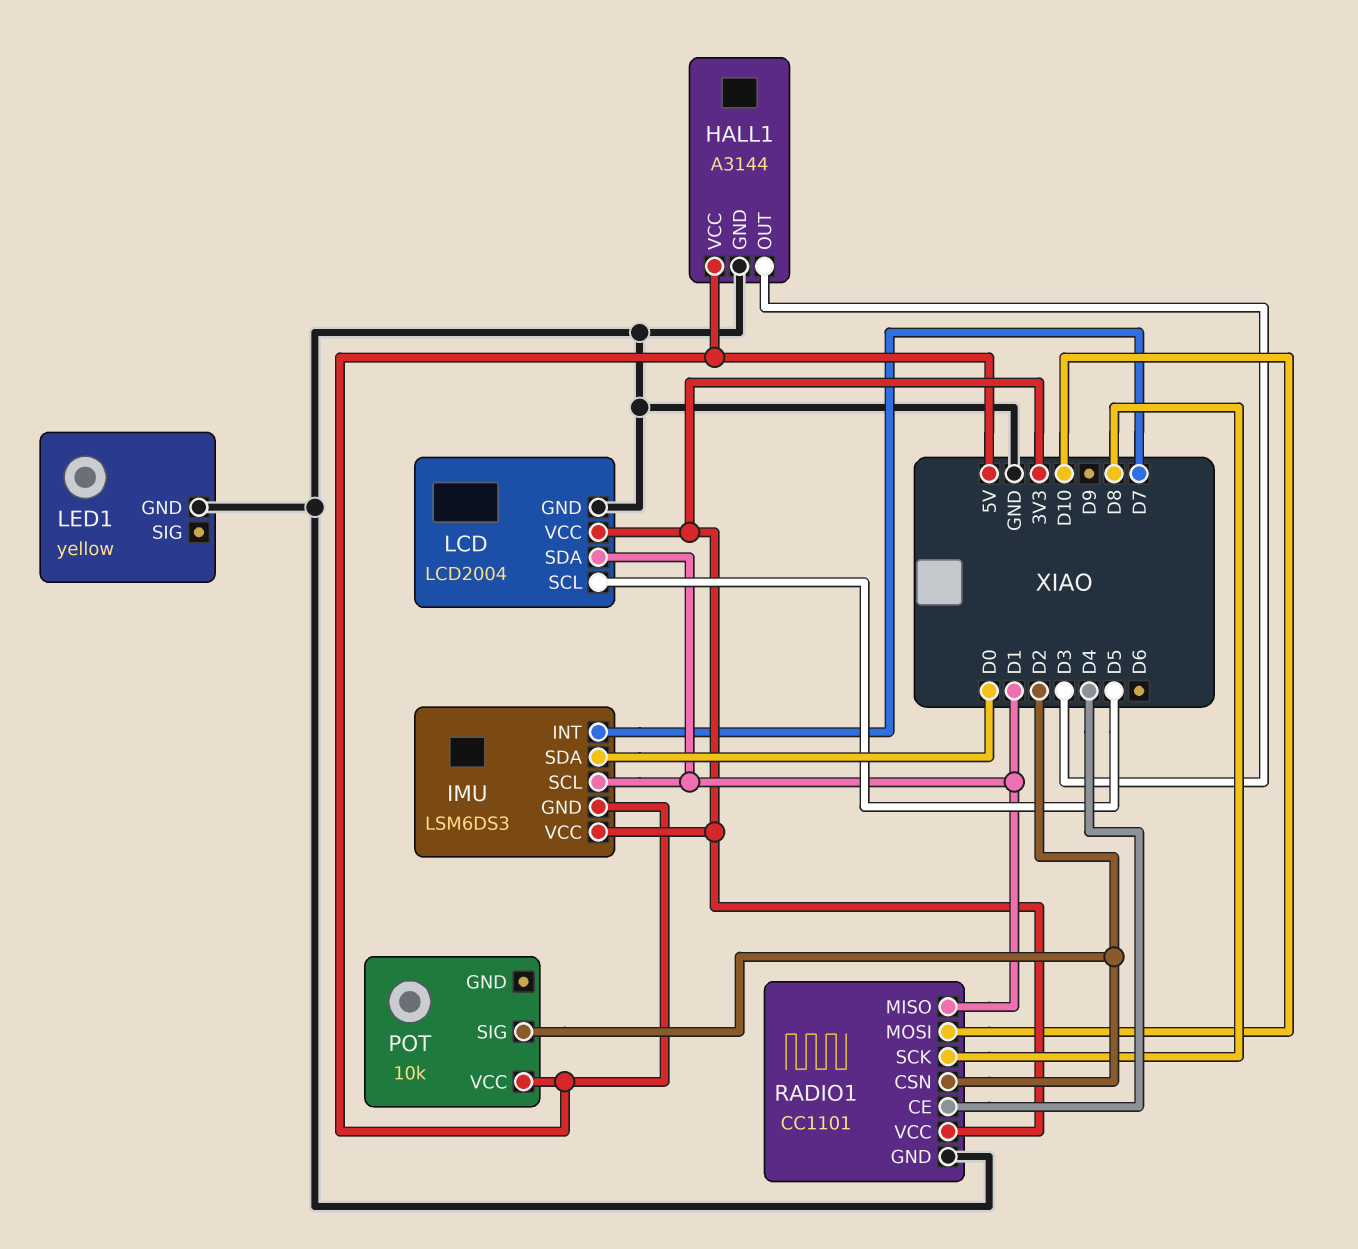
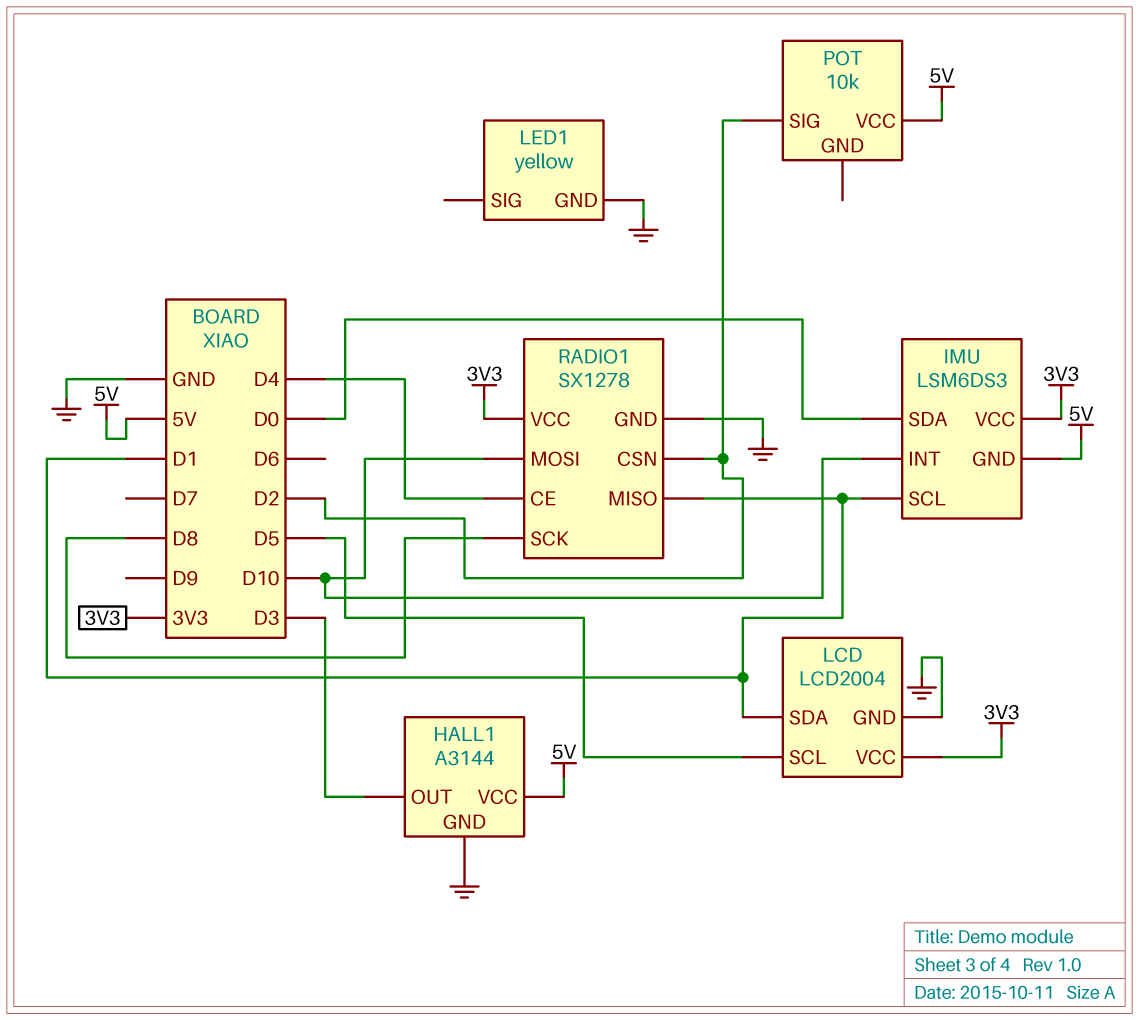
IMU pin INT: D7 -> D10
RADIO1: CC1101 -> SX1278

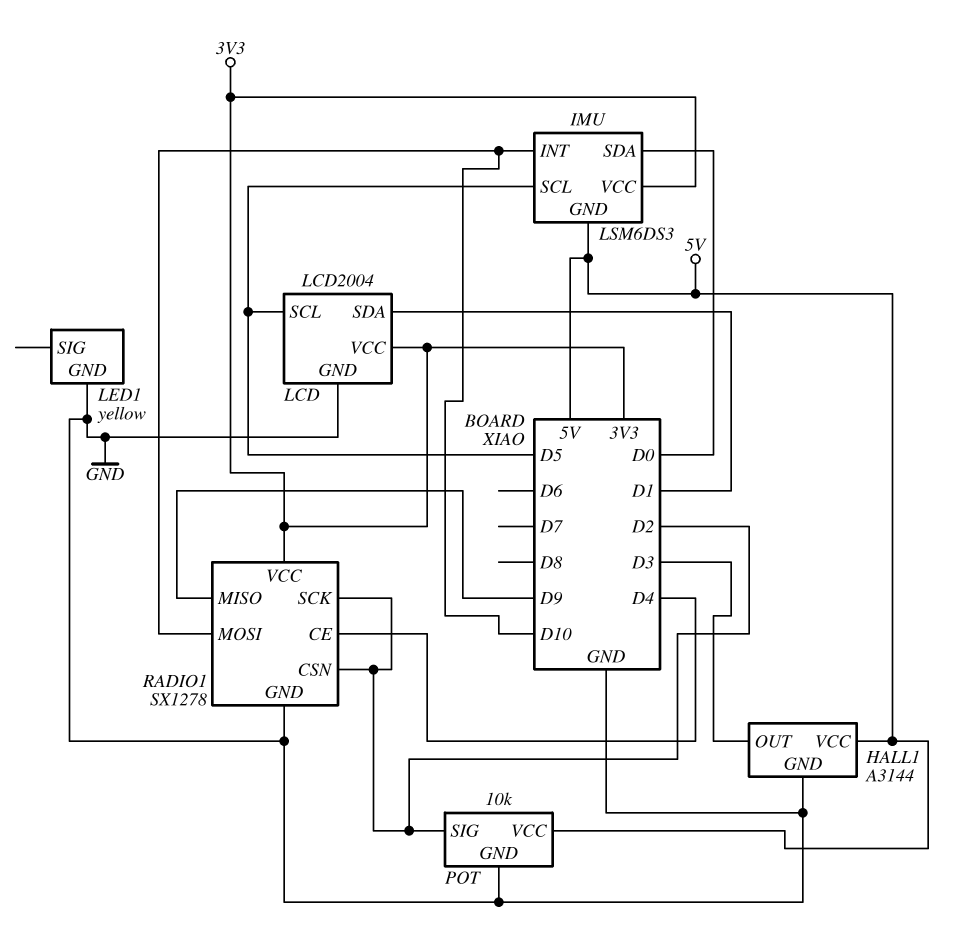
IMU pin SCL: D1 -> D5
POT pin GND: none -> GND
RADIO1 pin MISO: D1 -> D9
RADIO1 pin SCK: D8 -> D2

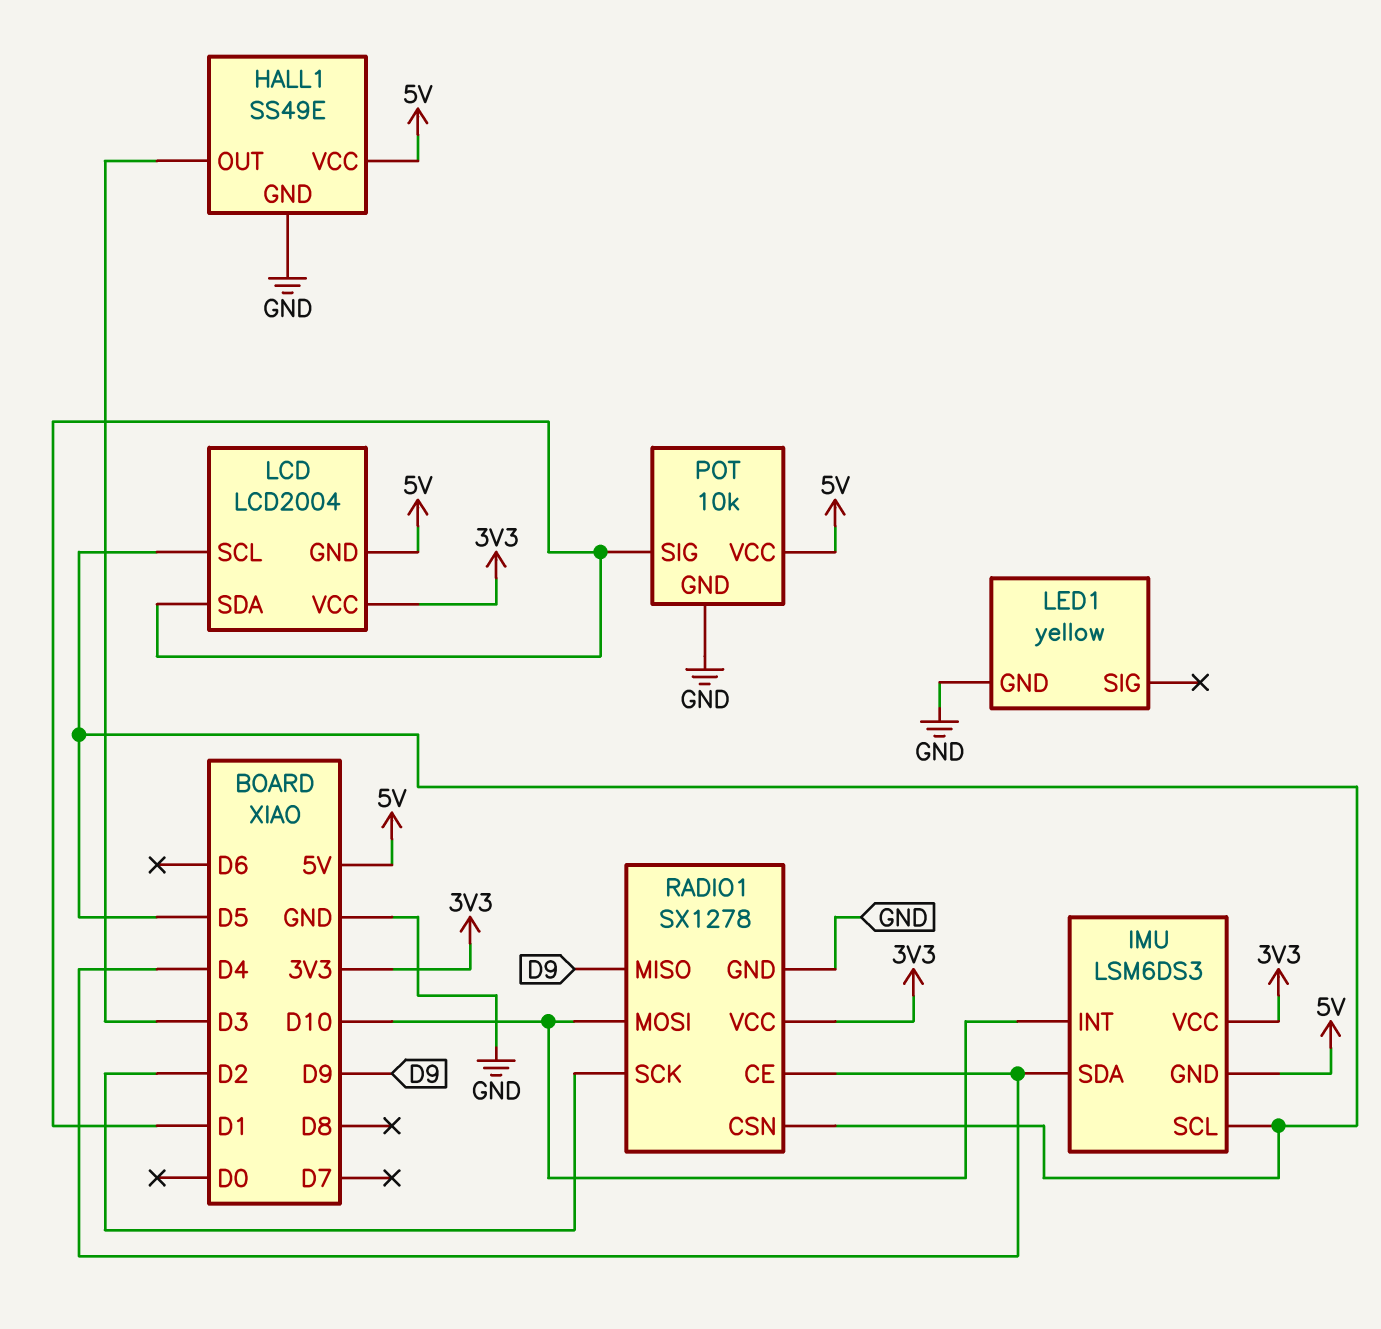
HALL1: A3144 -> SS49E
IMU pin SDA: D0 -> D4
LCD pin GND: GND -> 5V
POT pin SIG: D2 -> D1
RADIO1 pin CSN: D2 -> D5

